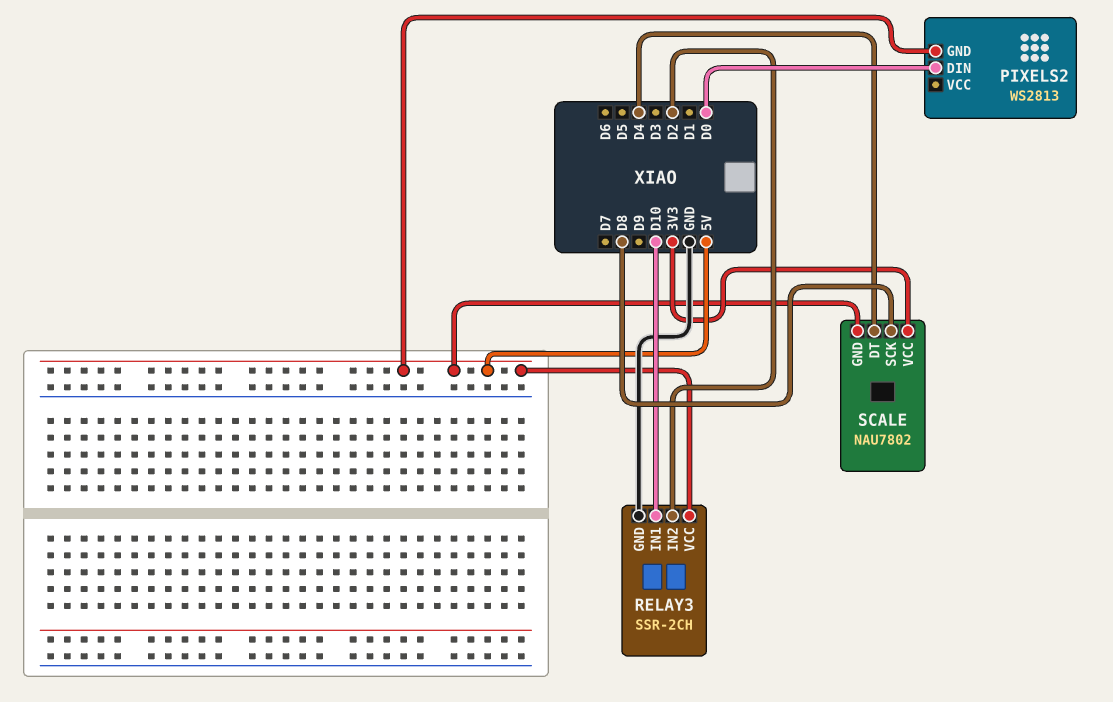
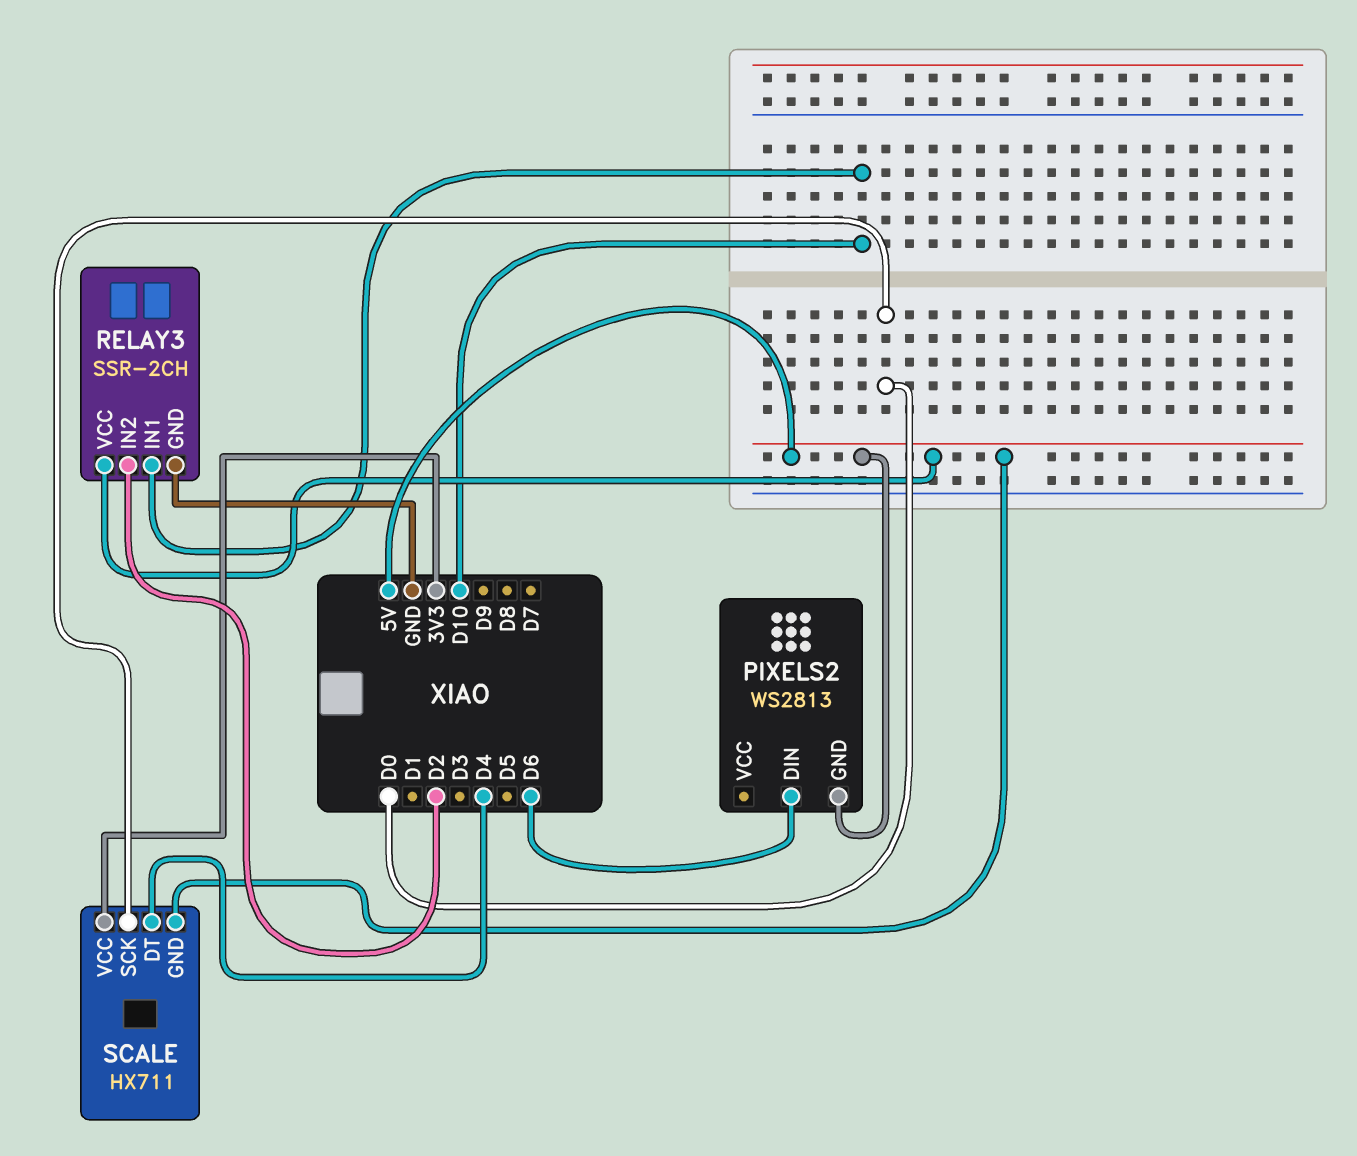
PIXELS2 pin DIN: D0 -> D6
SCALE: NAU7802 -> HX711
SCALE pin SCK: D8 -> D0

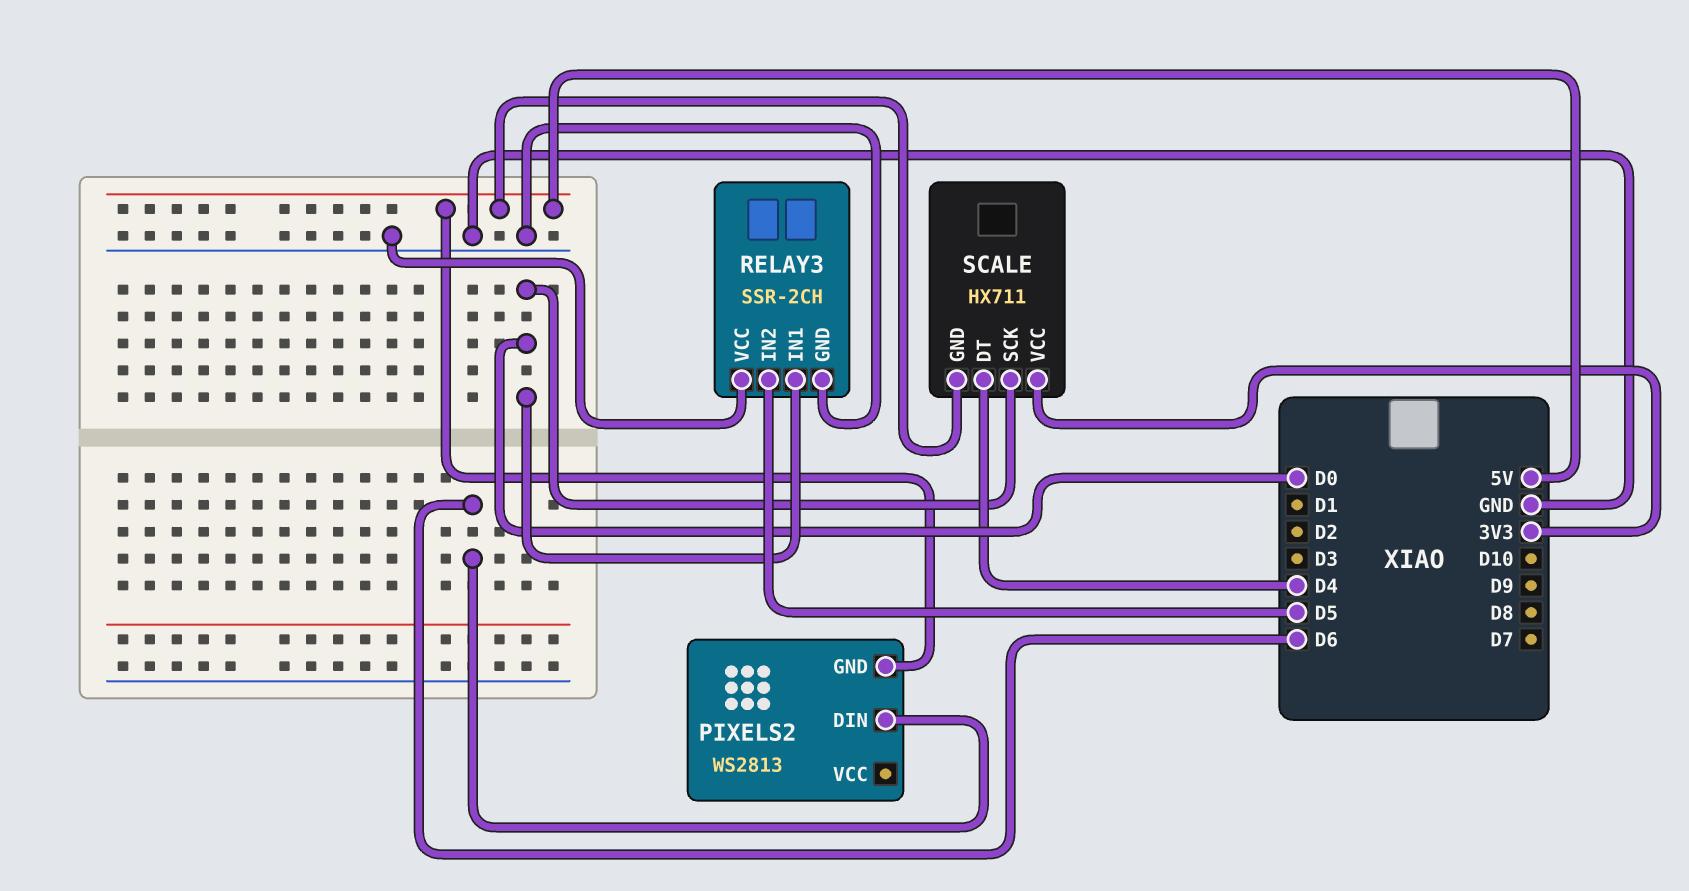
RELAY3 pin IN1: D10 -> D0
RELAY3 pin IN2: D2 -> D5
RELAY3 pin VCC: 5V -> GND

